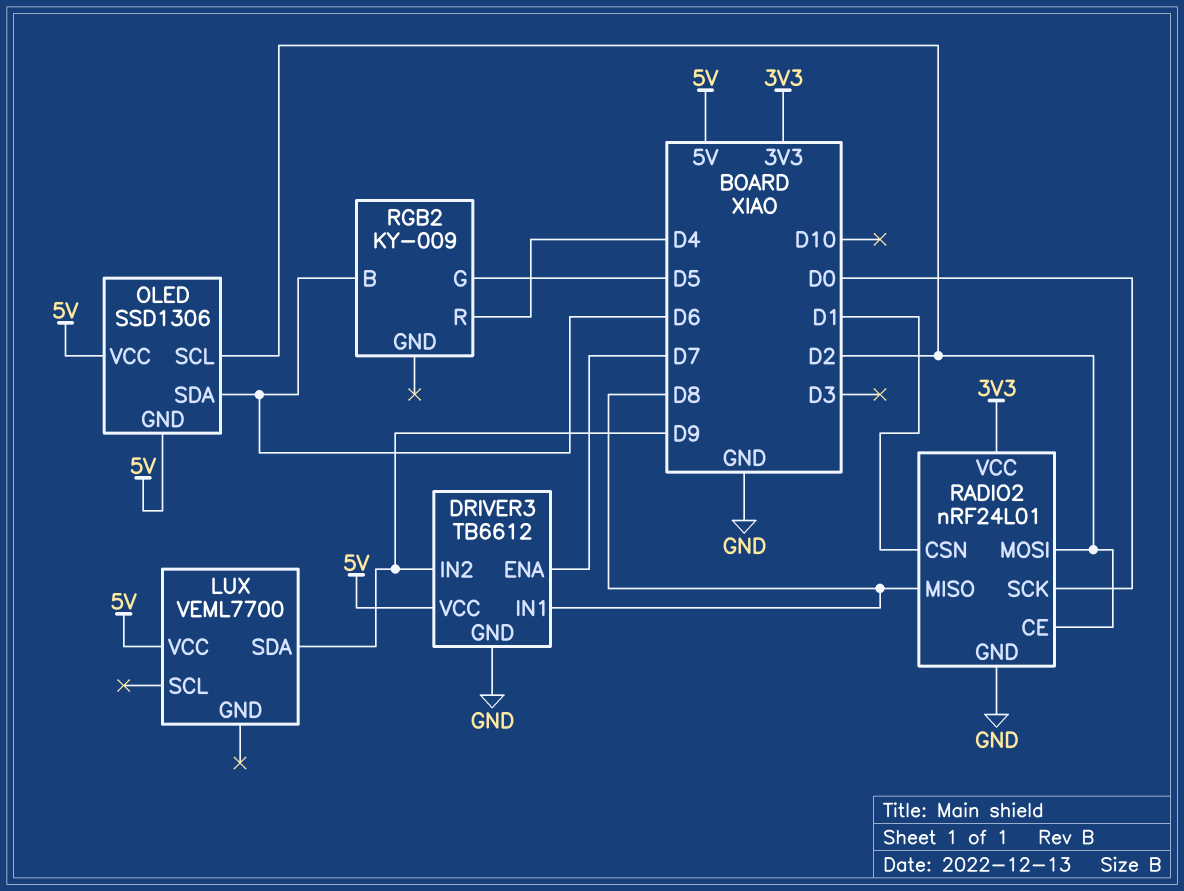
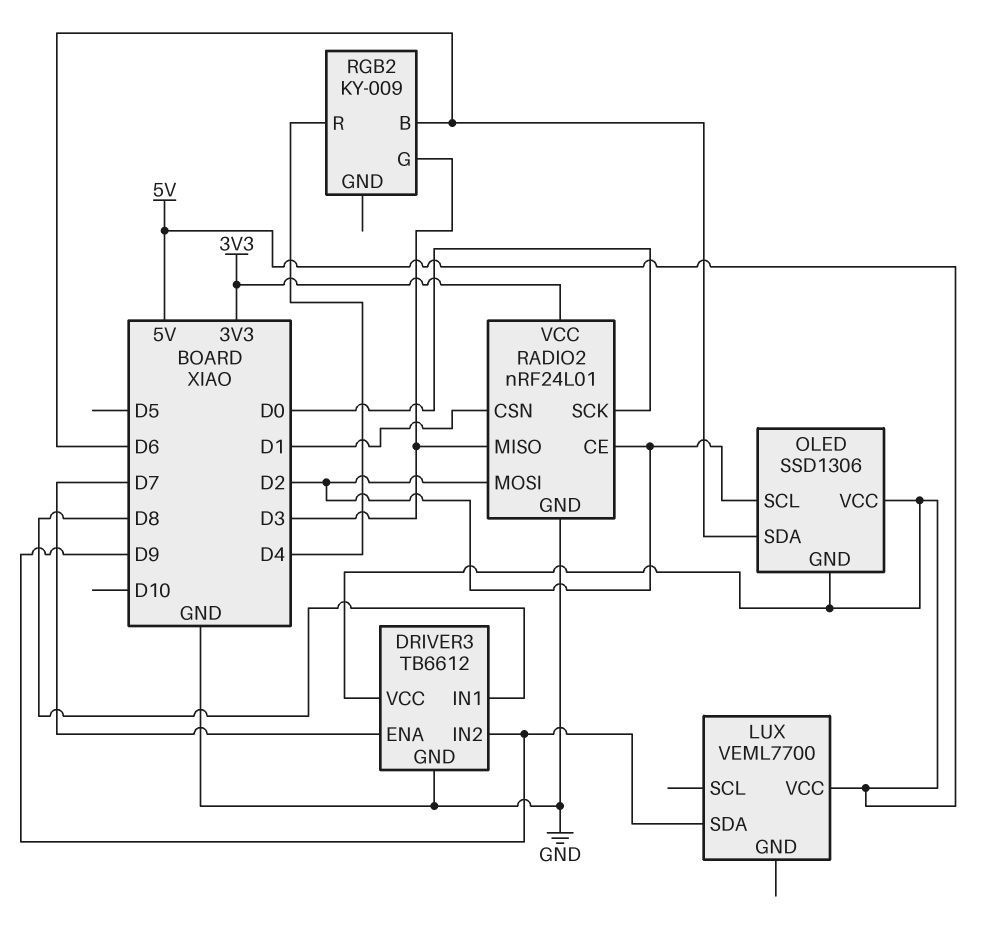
RADIO2 pin MISO: D8 -> D3
RGB2 pin G: D5 -> D3

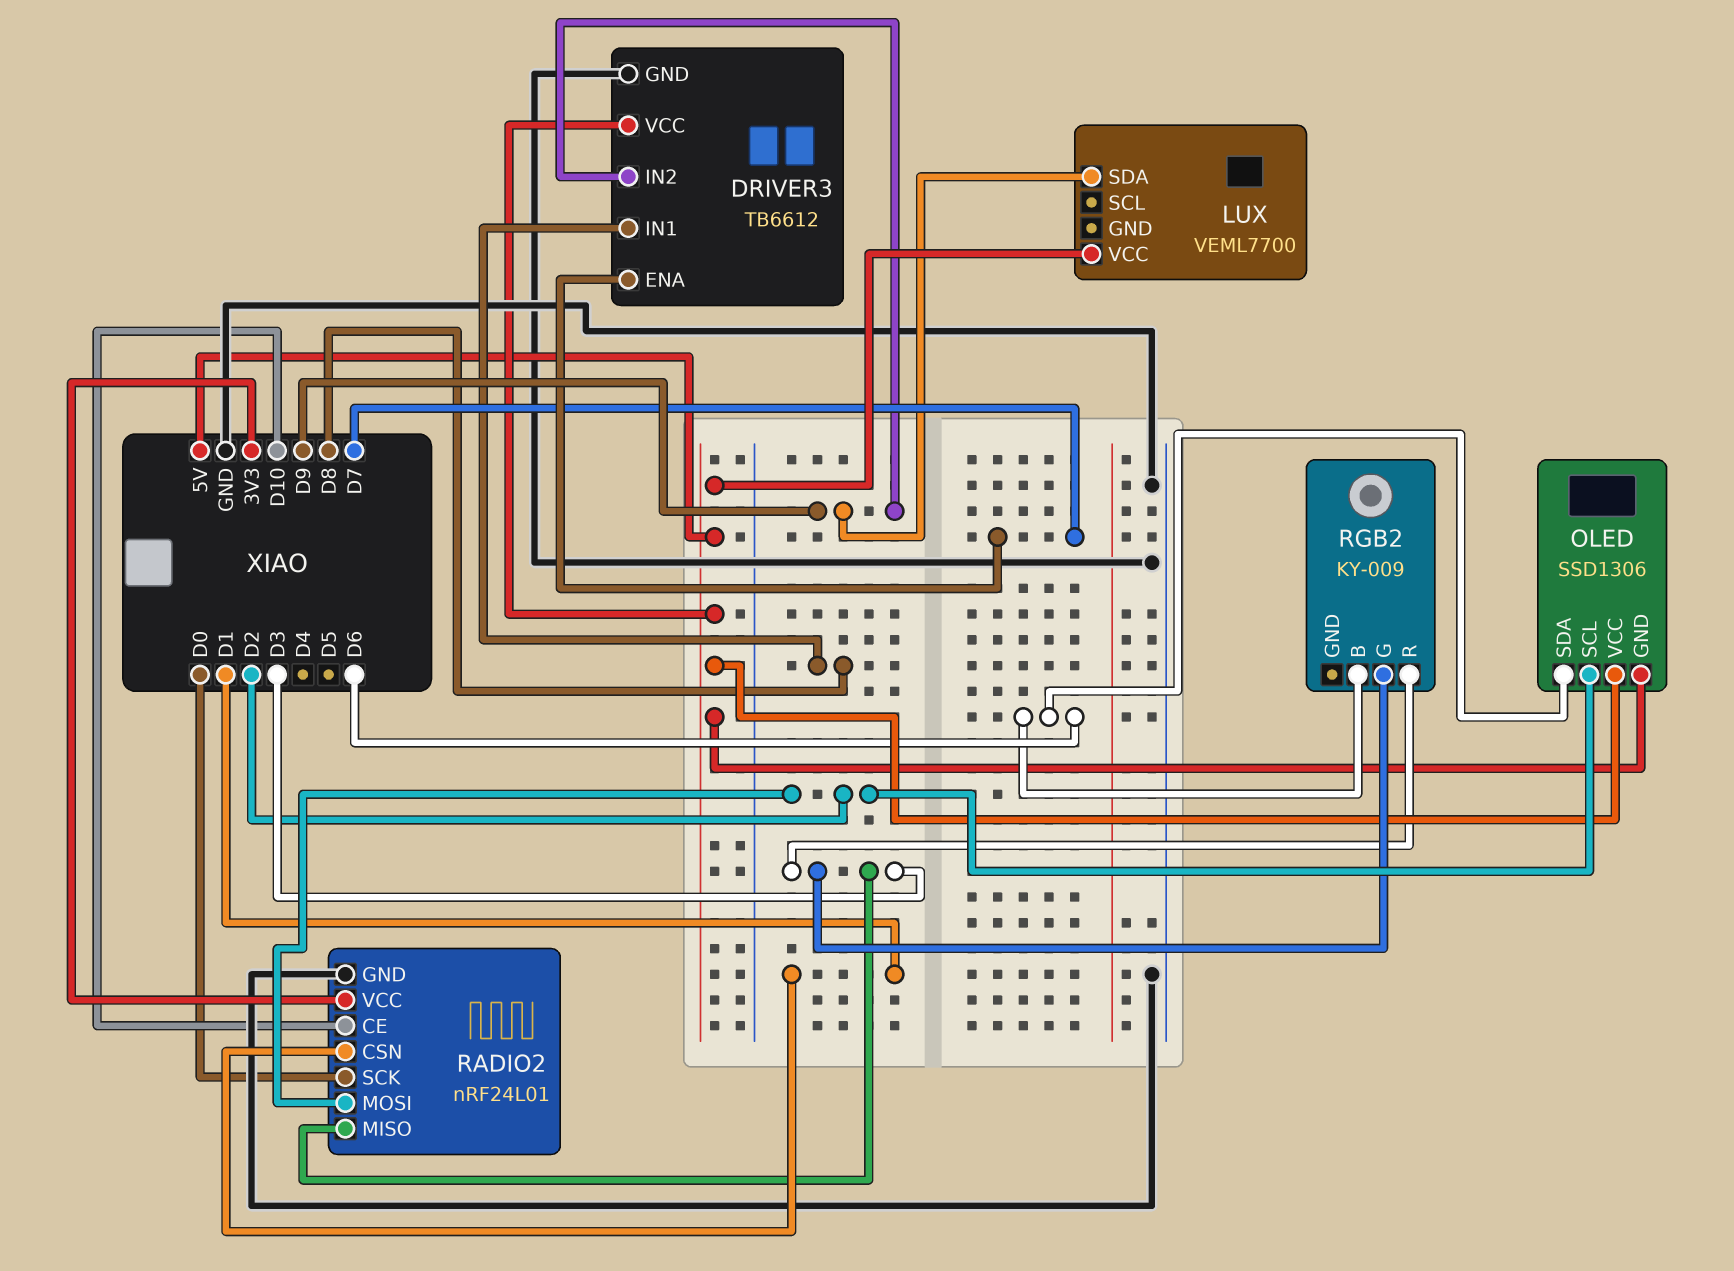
RADIO2 pin CE: D2 -> D10
RGB2 pin R: D4 -> D3

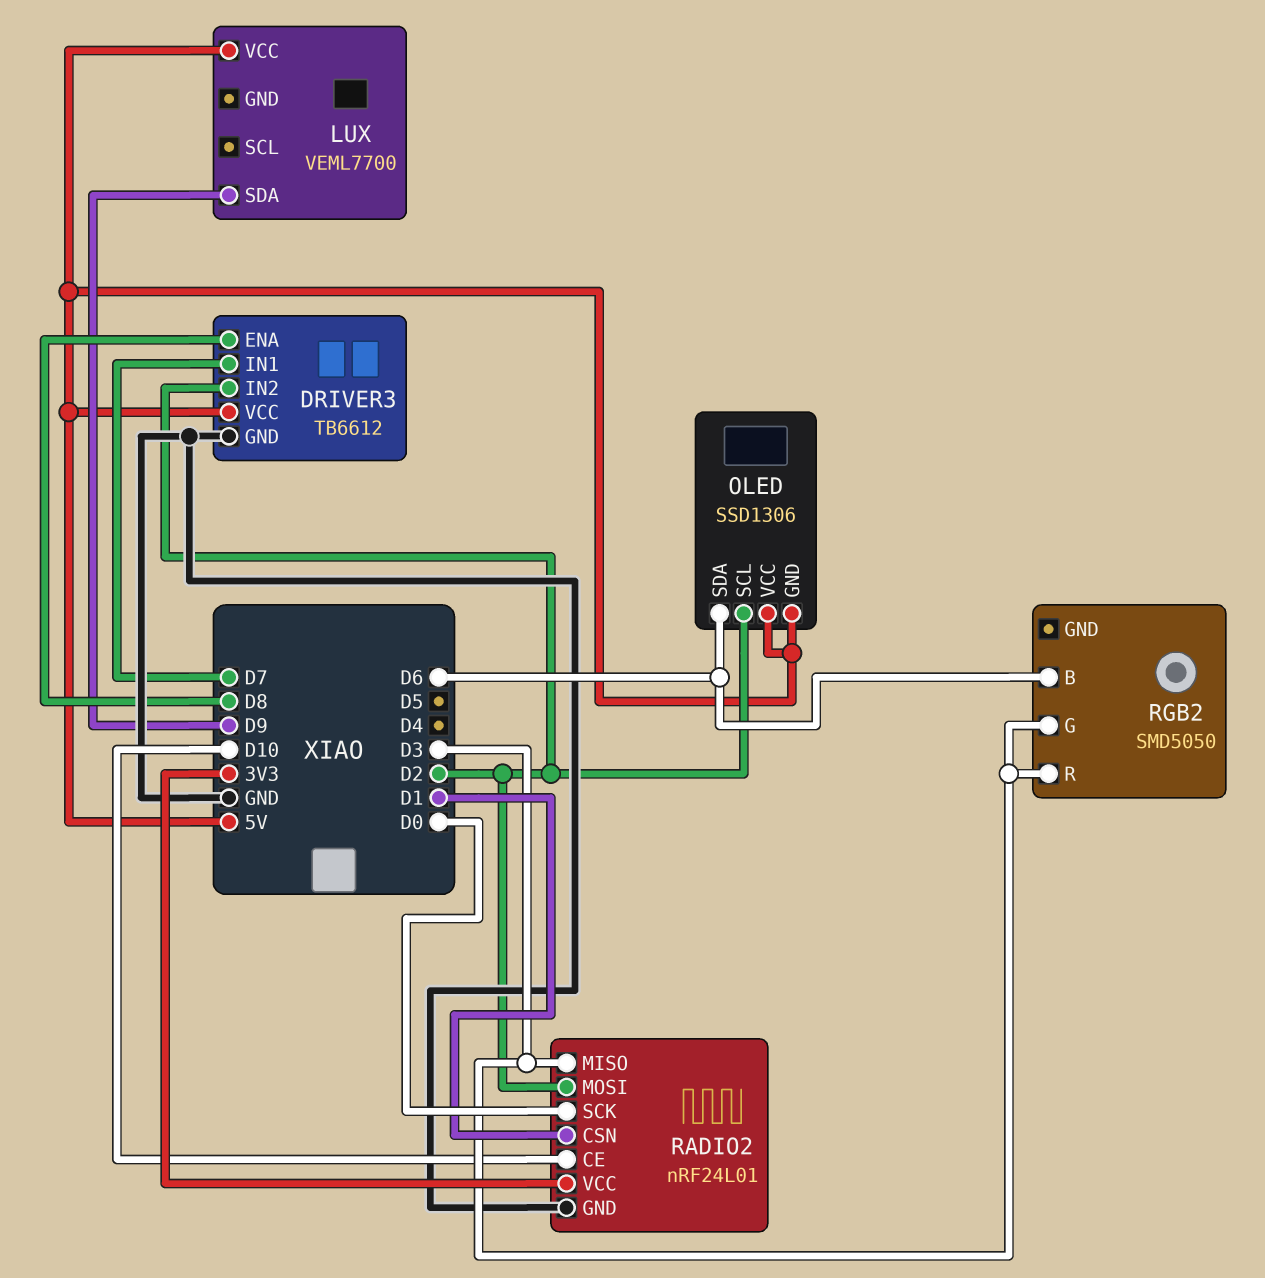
DRIVER3 pin ENA: D7 -> D8
DRIVER3 pin IN1: D8 -> D7
DRIVER3 pin IN2: D9 -> D2
RGB2: KY-009 -> SMD5050

